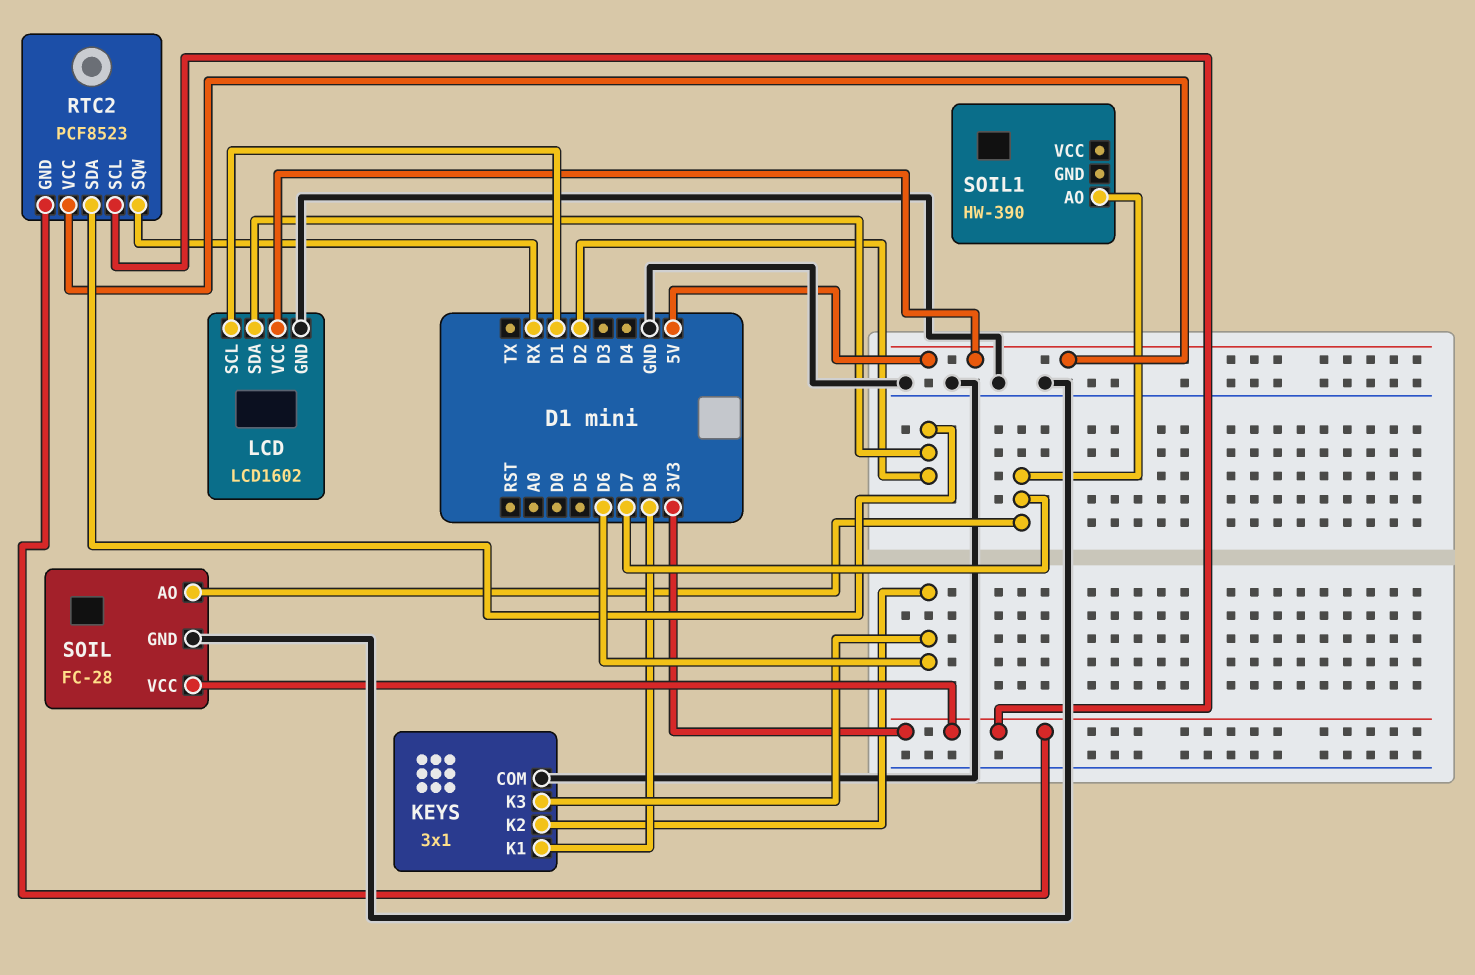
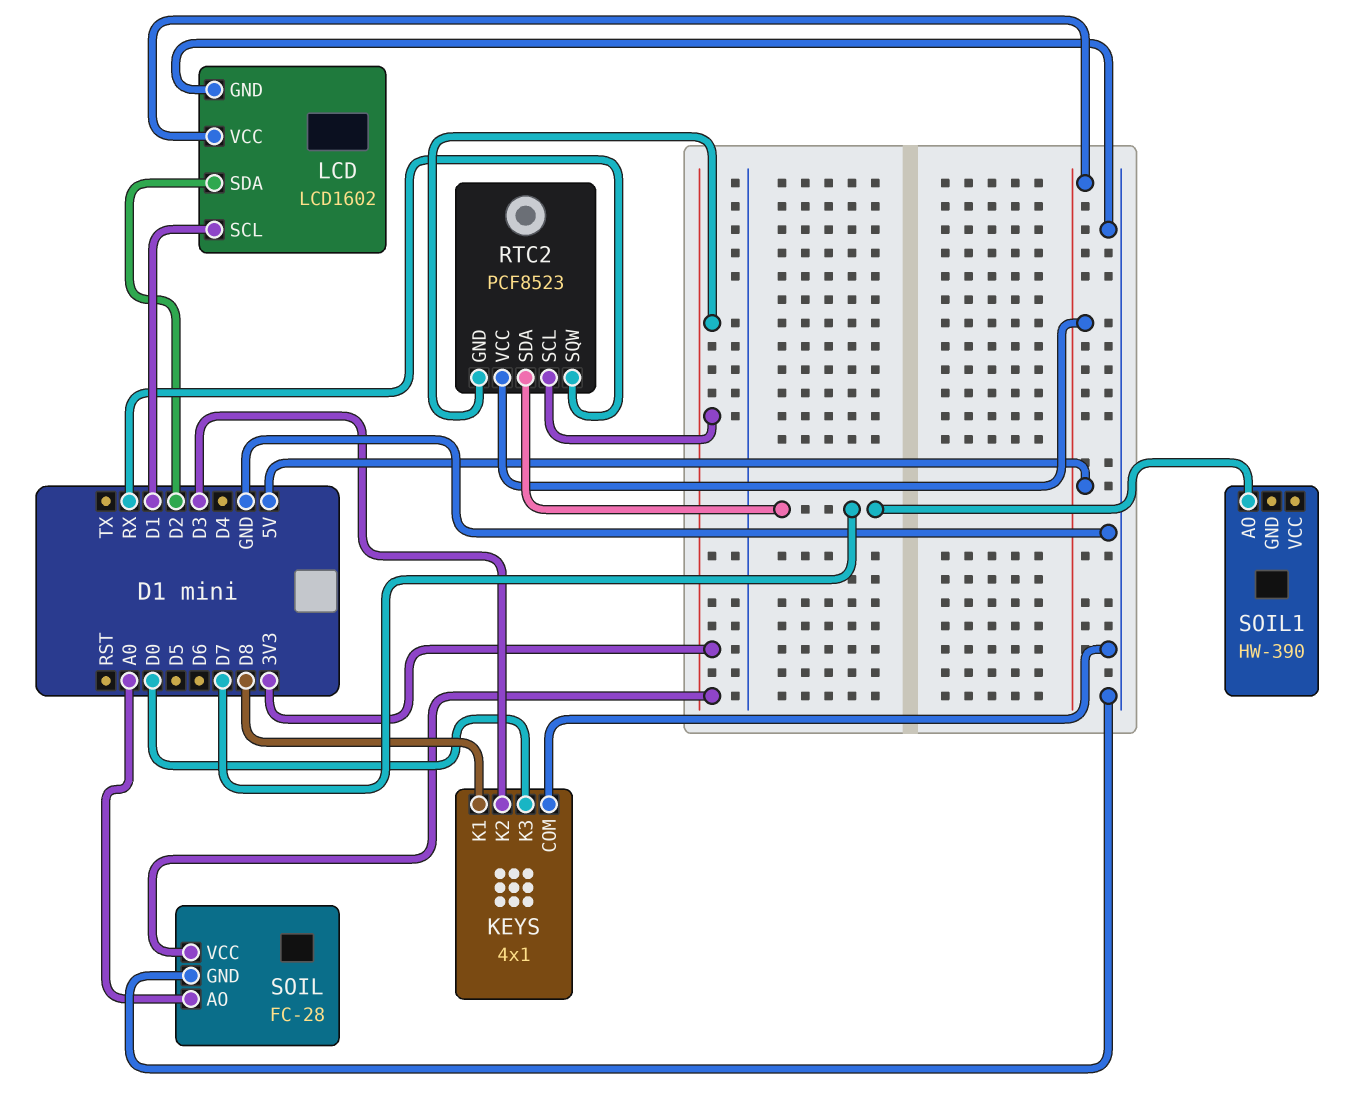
KEYS: 3x1 -> 4x1
KEYS pin K2: D6 -> D3
KEYS pin K3: D6 -> D0
RTC2 pin SDA: D2 -> D7
SOIL pin AO: D7 -> A0

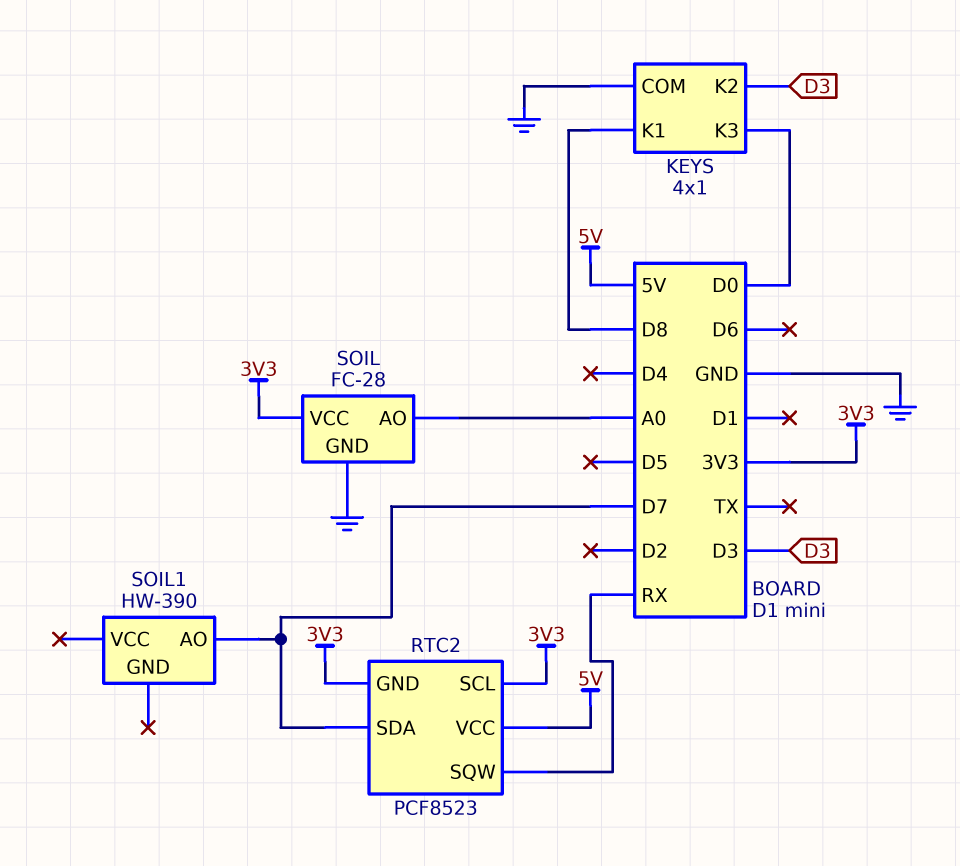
LCD: LCD1602 -> none
LCD pin GND: GND -> none
LCD pin SCL: D1 -> none
LCD pin SDA: D2 -> none
LCD pin VCC: 5V -> none

